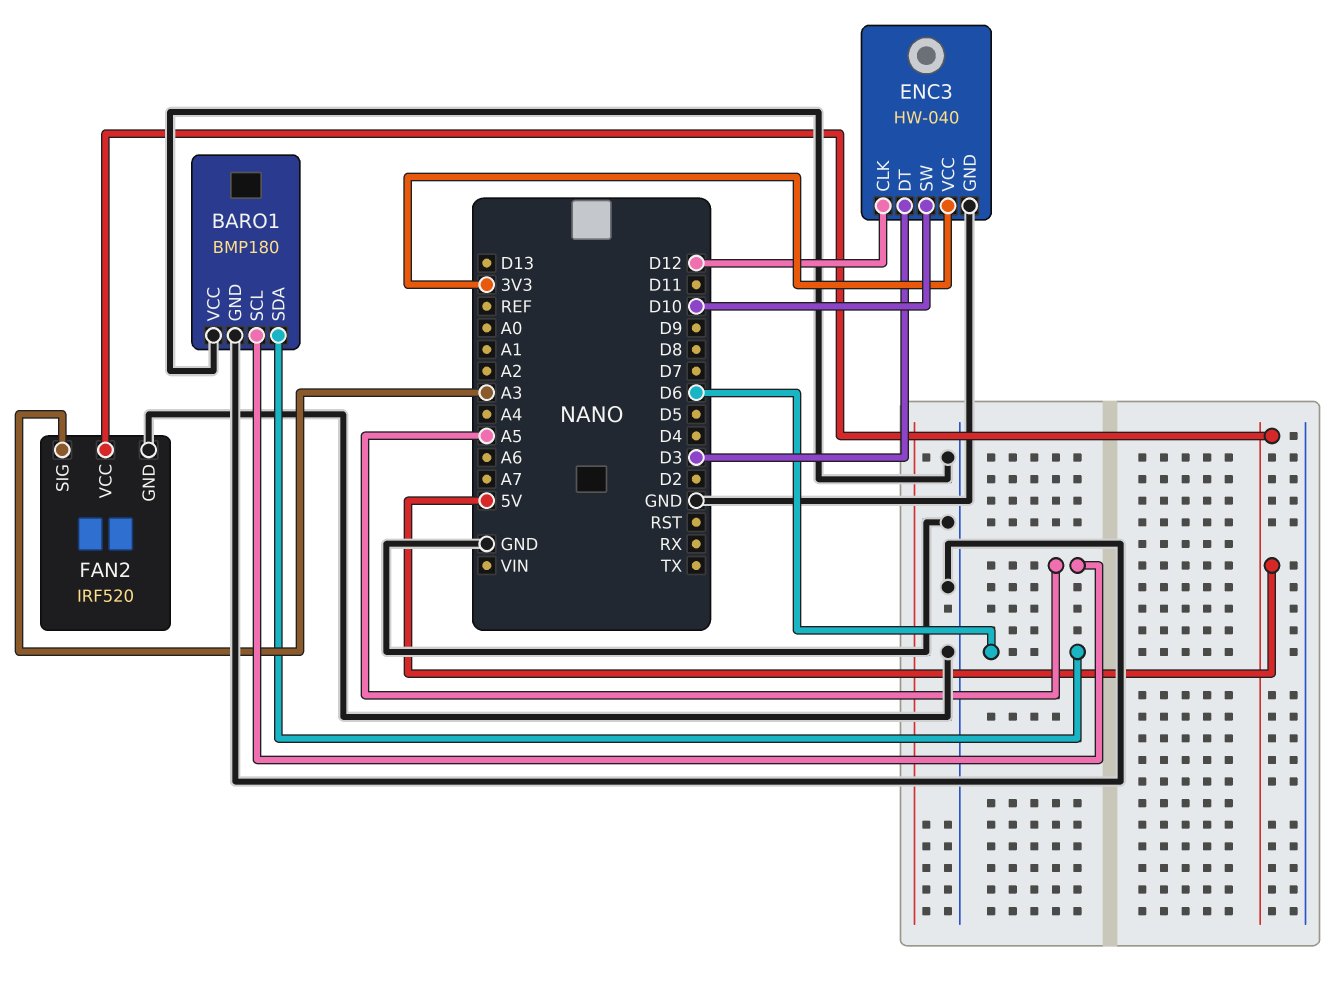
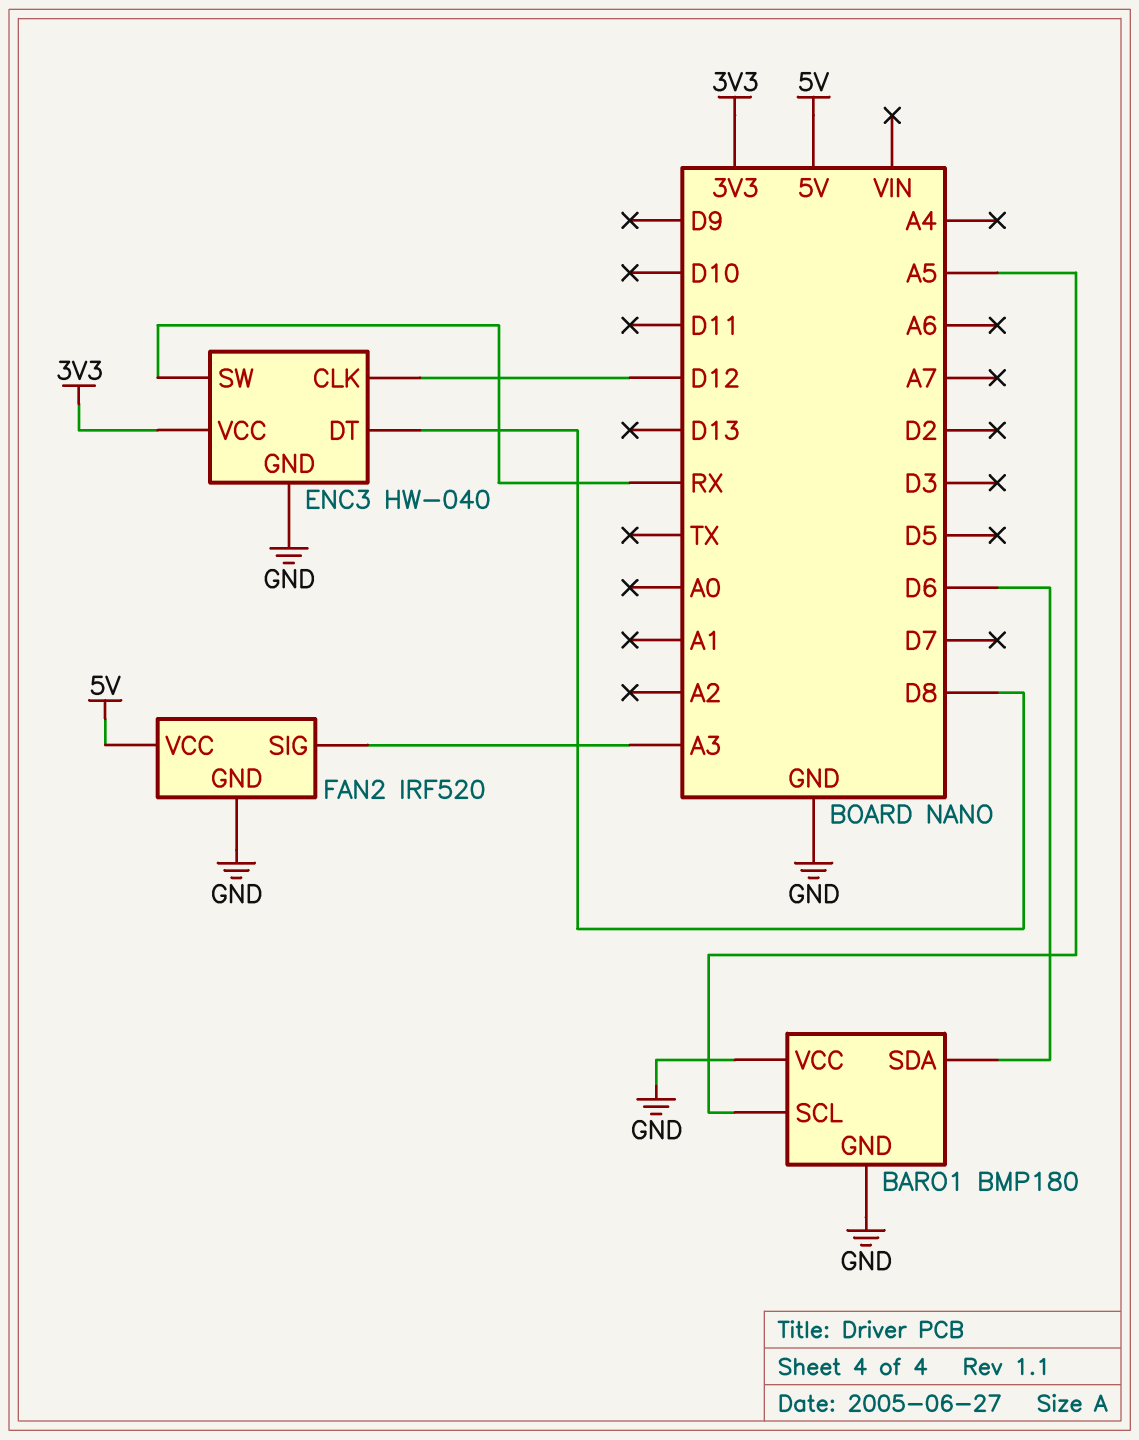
ENC3 pin DT: D3 -> D8
ENC3 pin SW: D10 -> RX

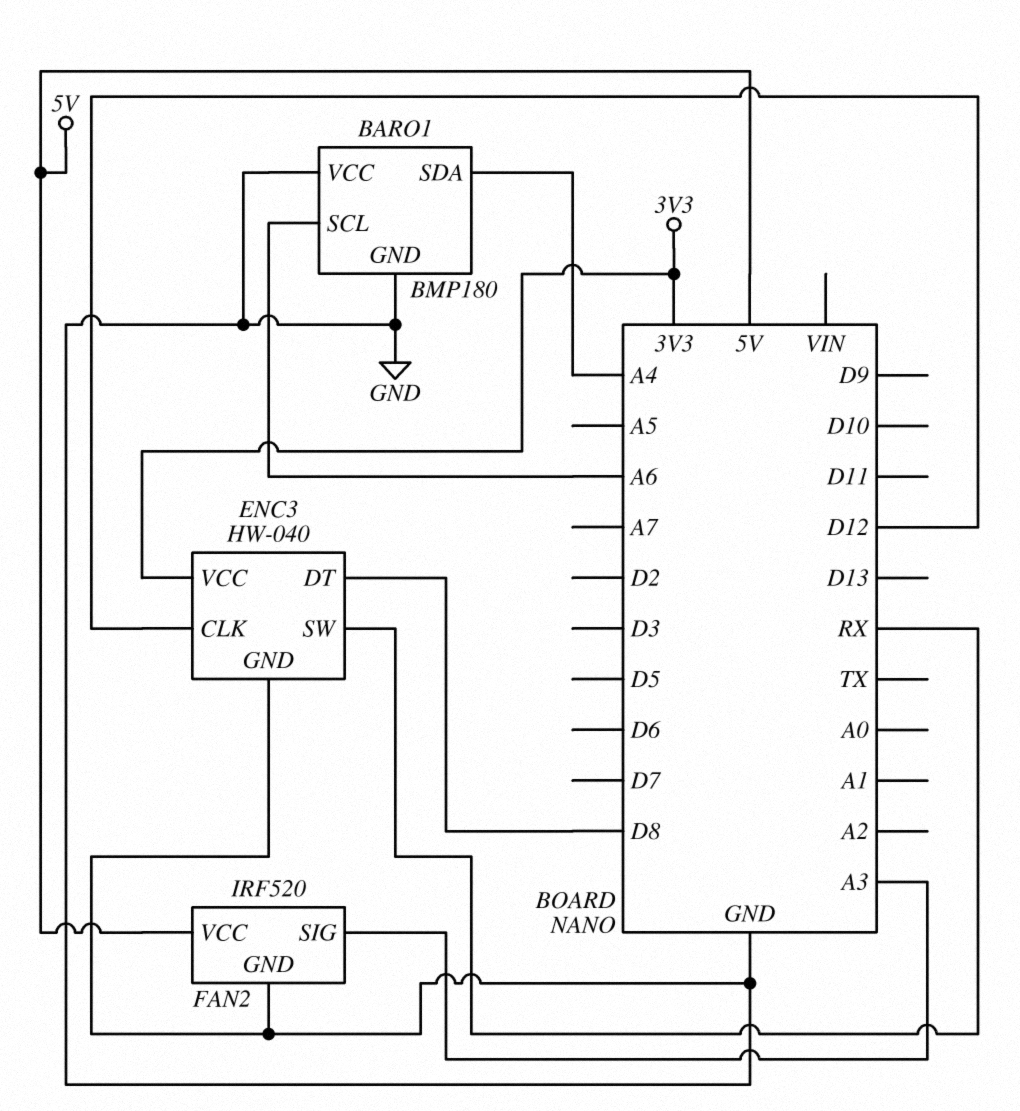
BARO1 pin SCL: A5 -> A6
BARO1 pin SDA: D6 -> A4

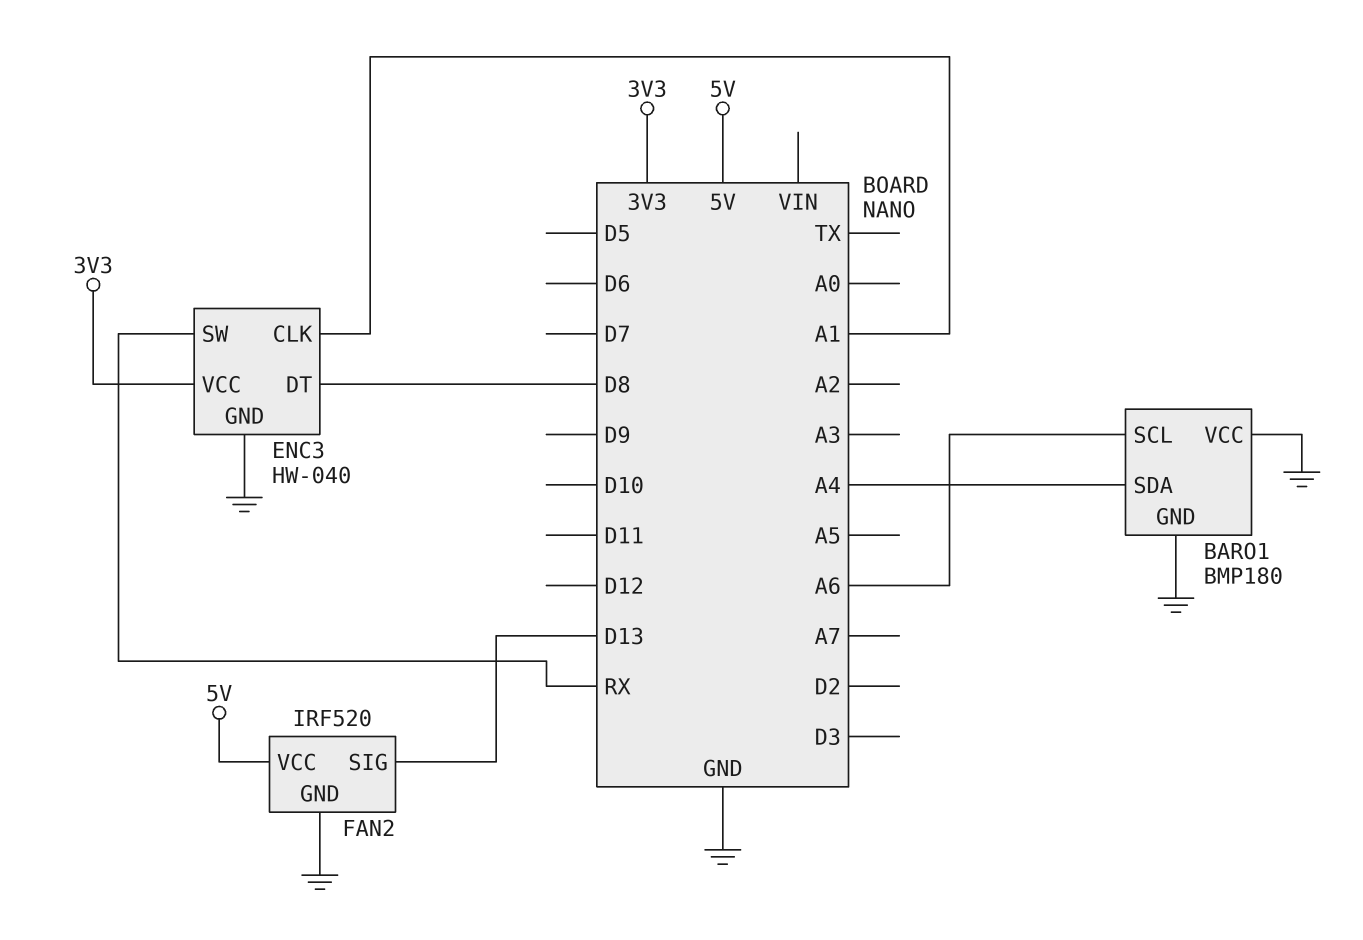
ENC3 pin CLK: D12 -> A1
FAN2 pin SIG: A3 -> D13

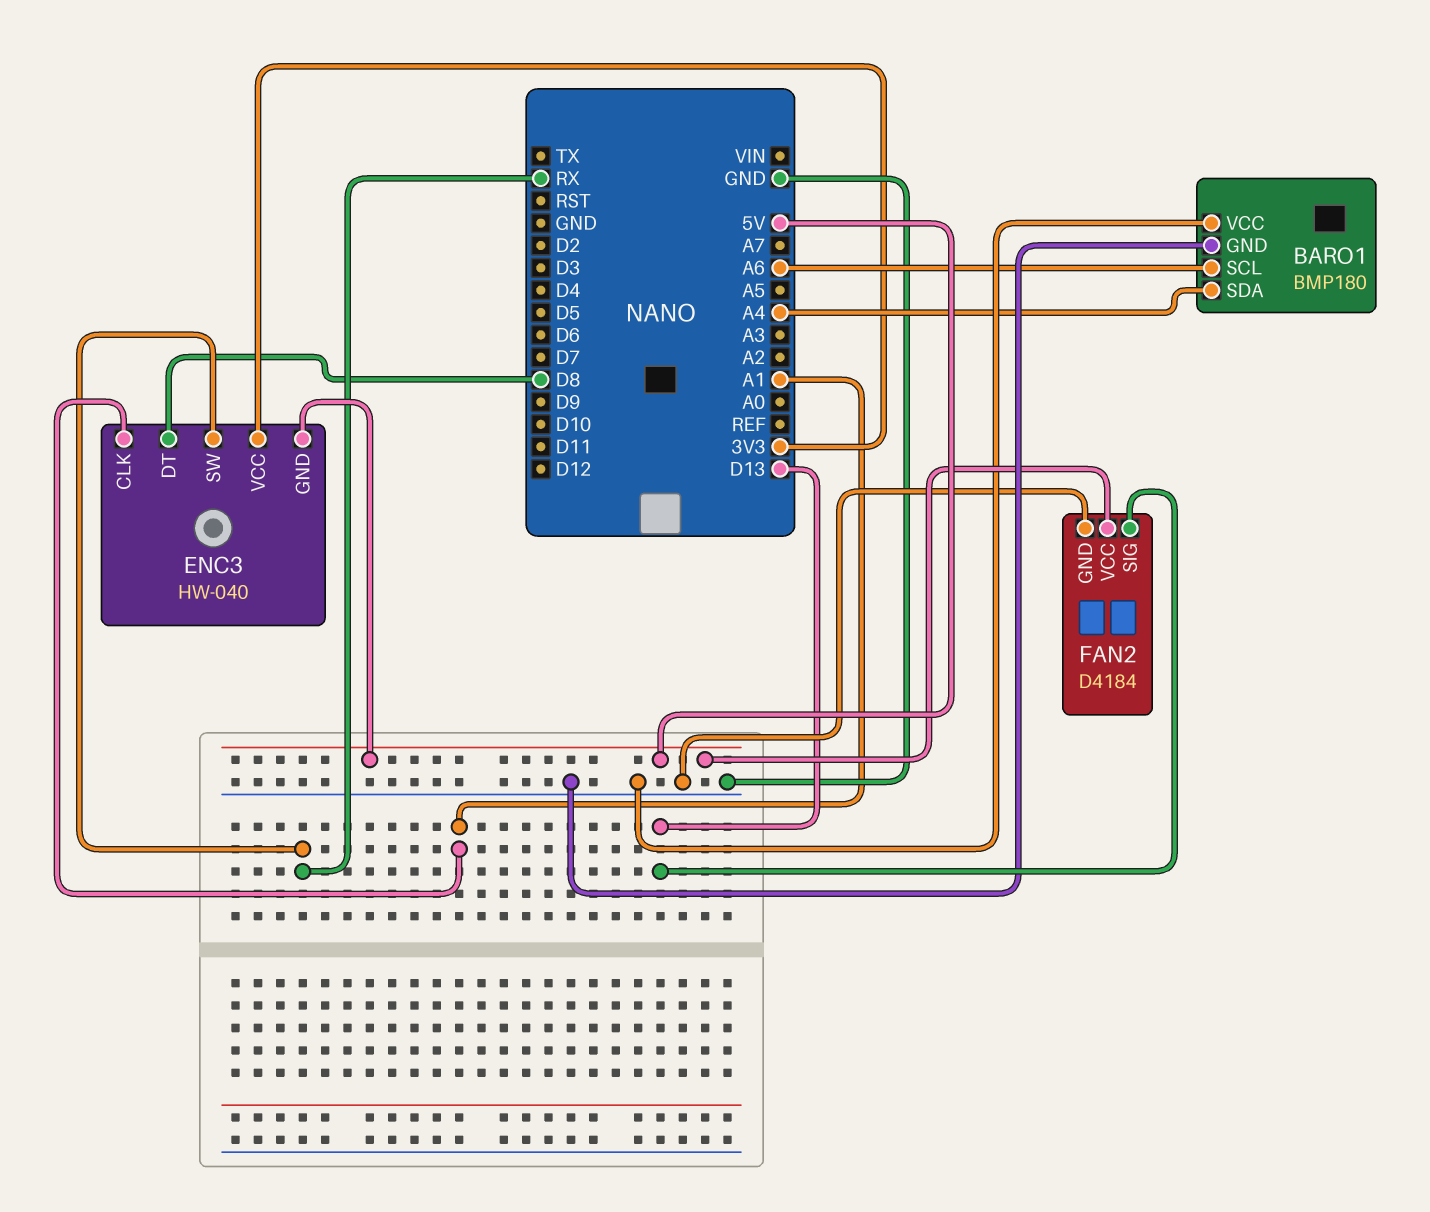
ENC3 pin GND: GND -> 5V
FAN2: IRF520 -> D4184

